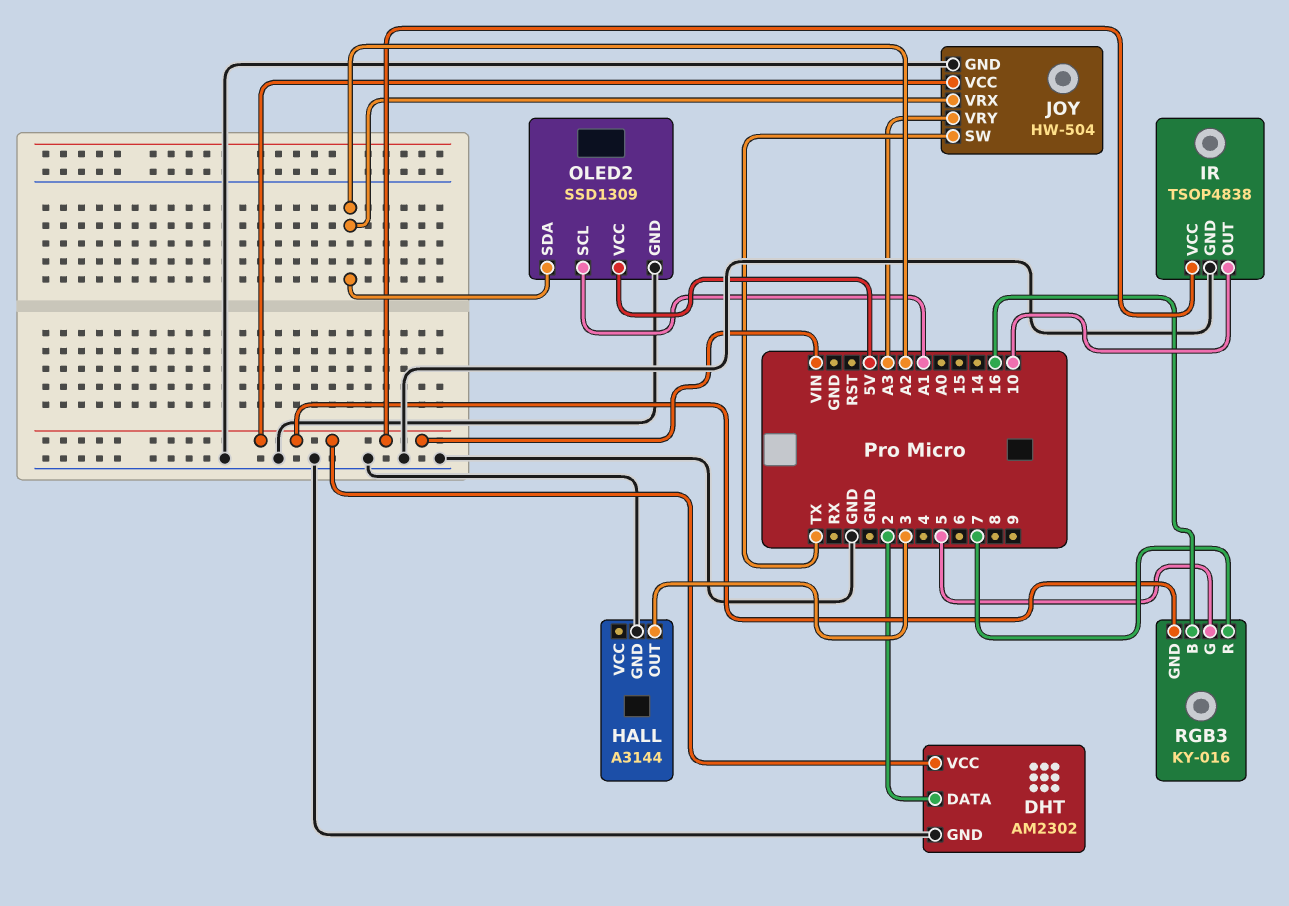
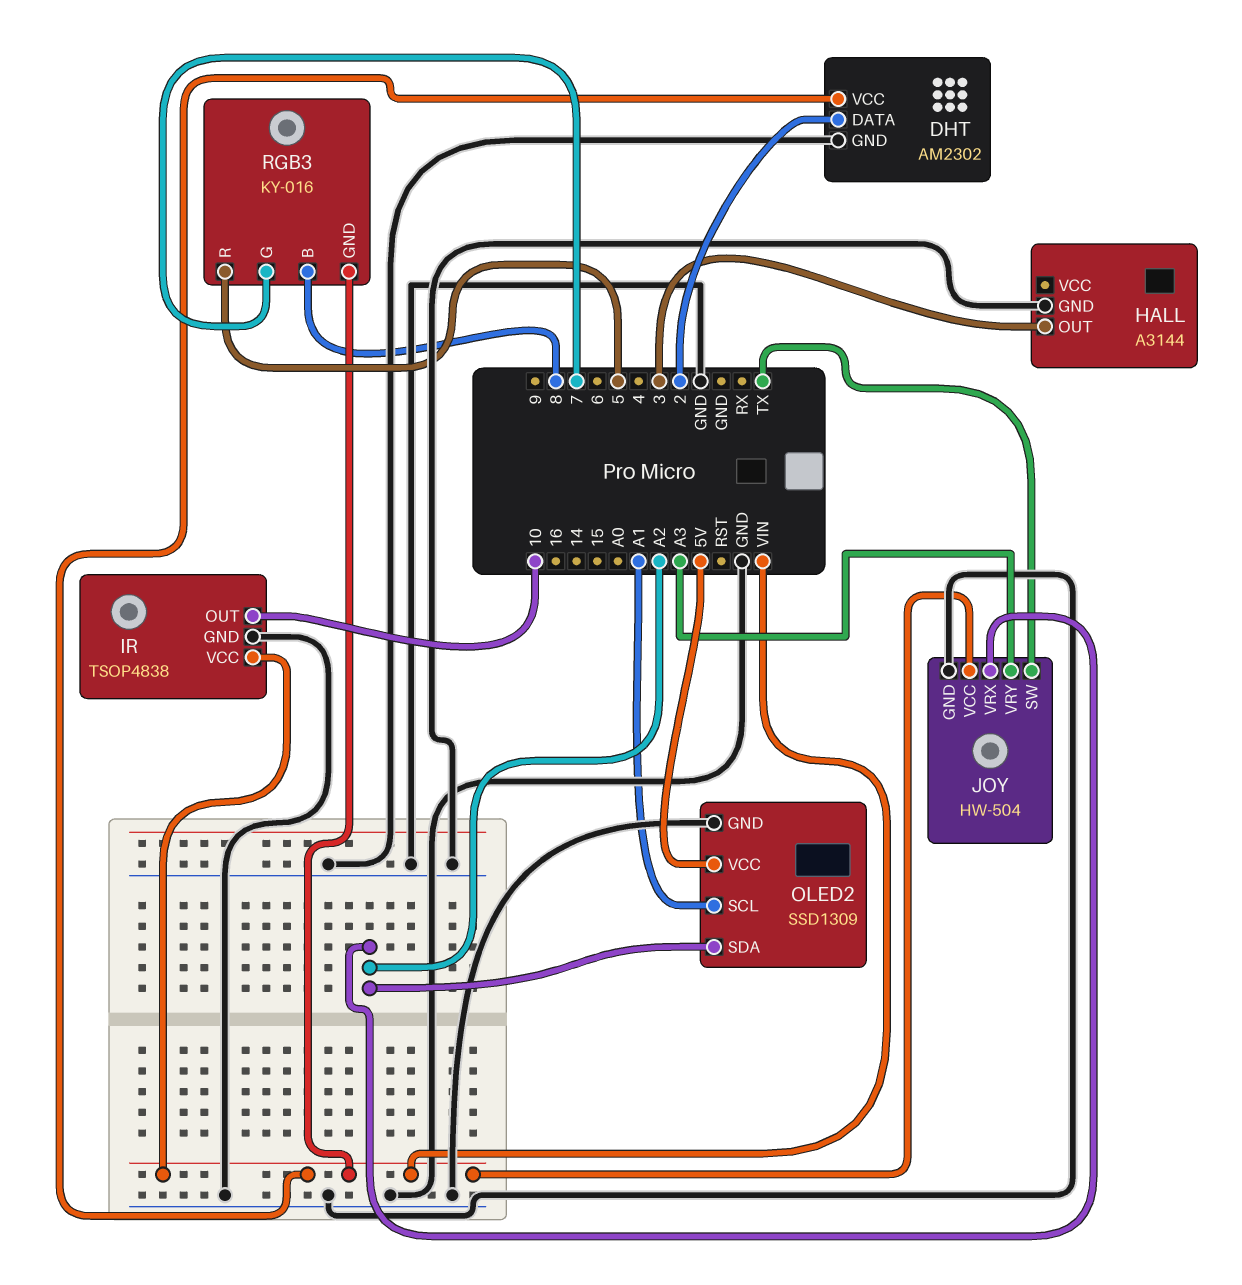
RGB3 pin B: 16 -> 8
RGB3 pin G: 5 -> 7
RGB3 pin R: 7 -> 5

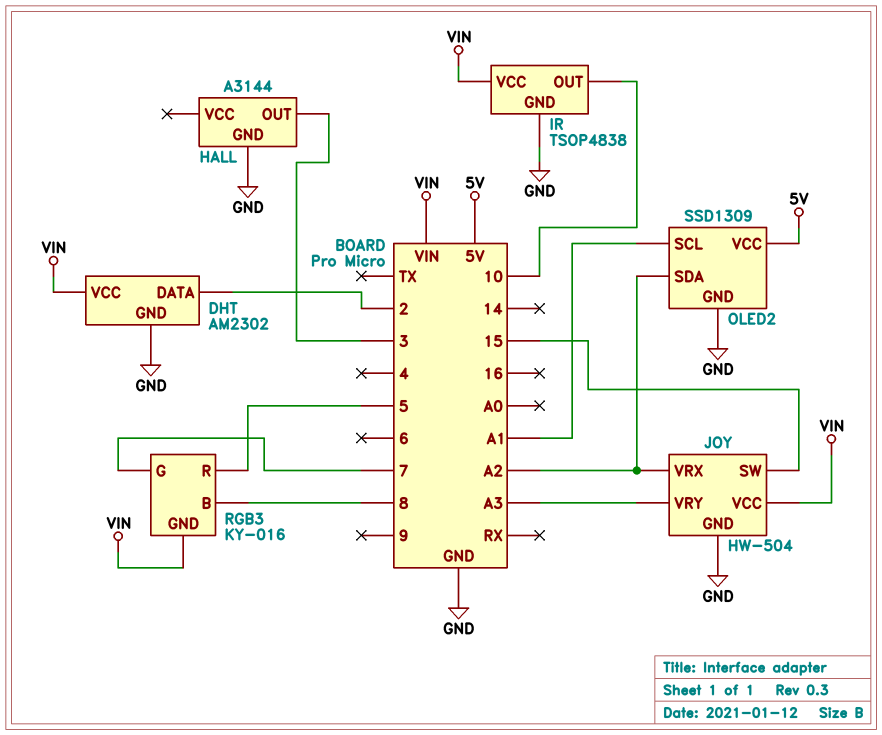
JOY pin SW: TX -> 15

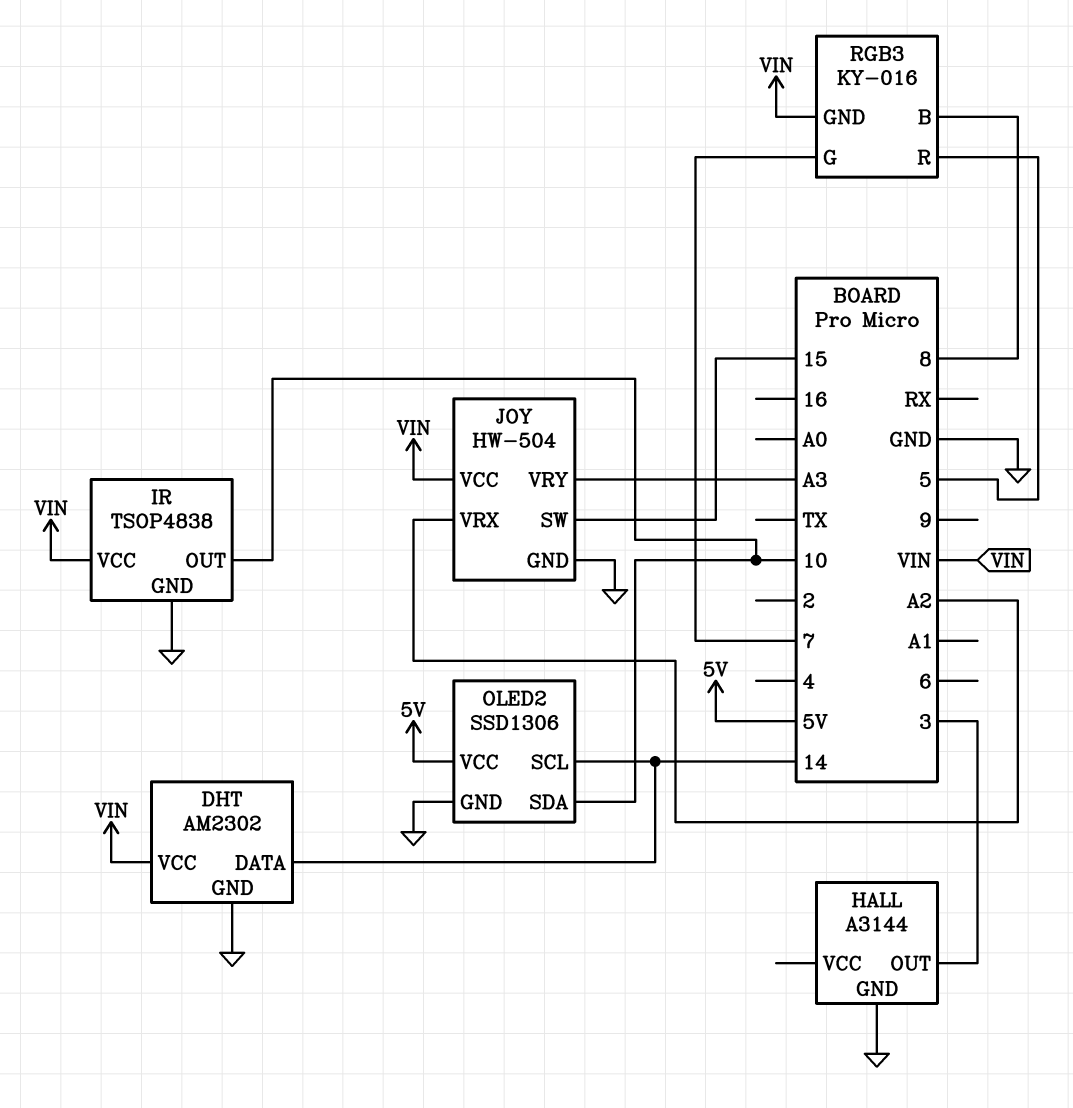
DHT pin DATA: 2 -> 14
OLED2: SSD1309 -> SSD1306
OLED2 pin SCL: A1 -> 14
OLED2 pin SDA: A2 -> 10

